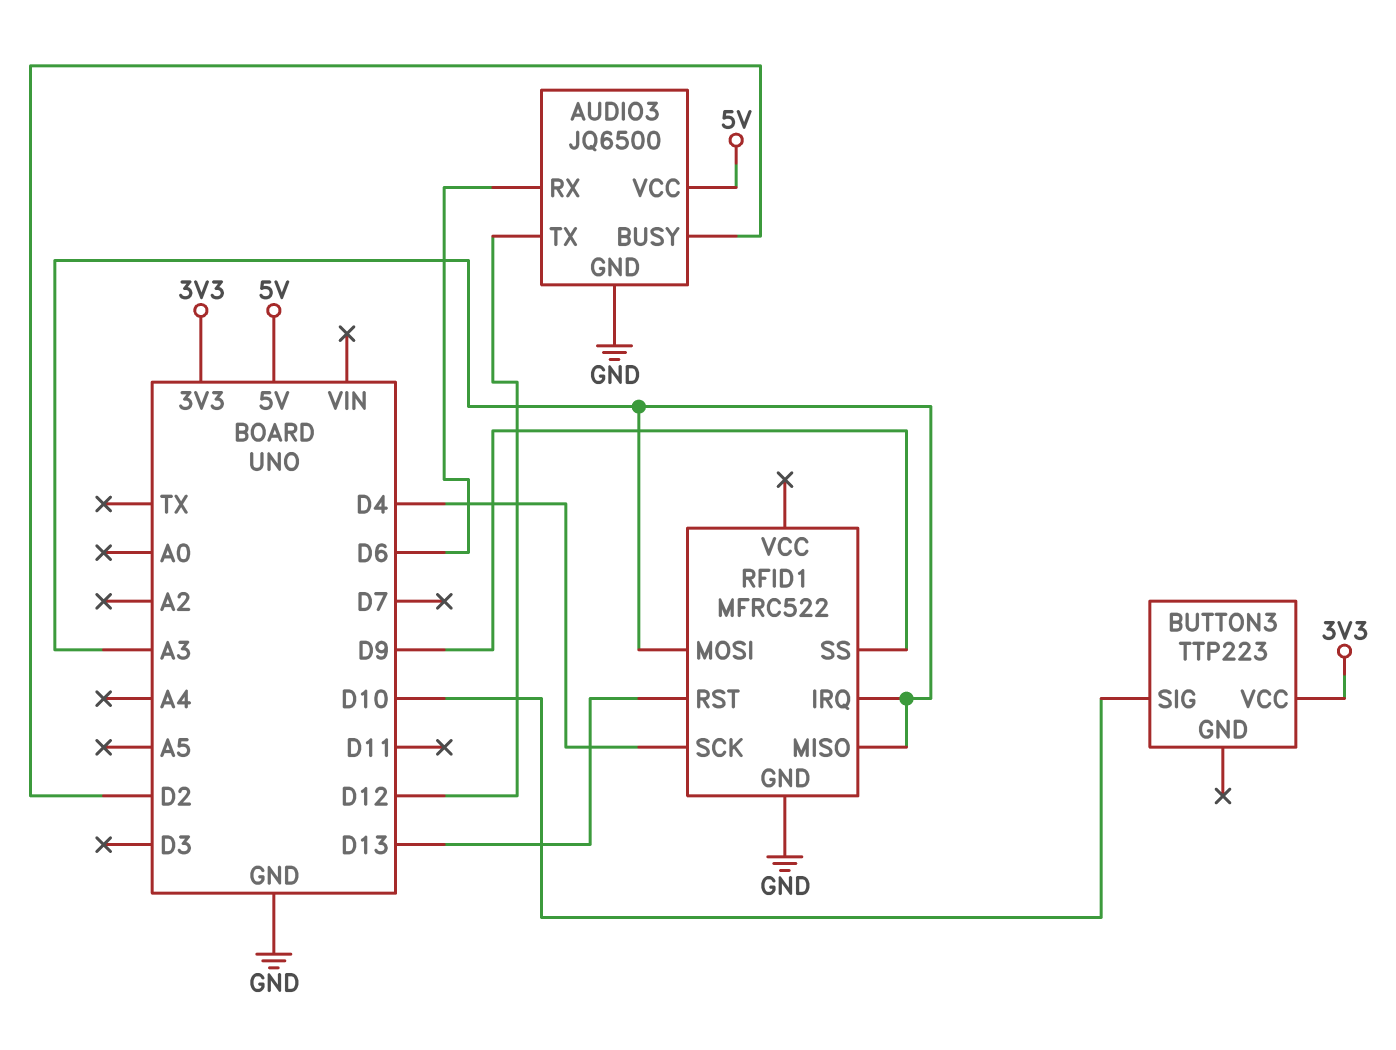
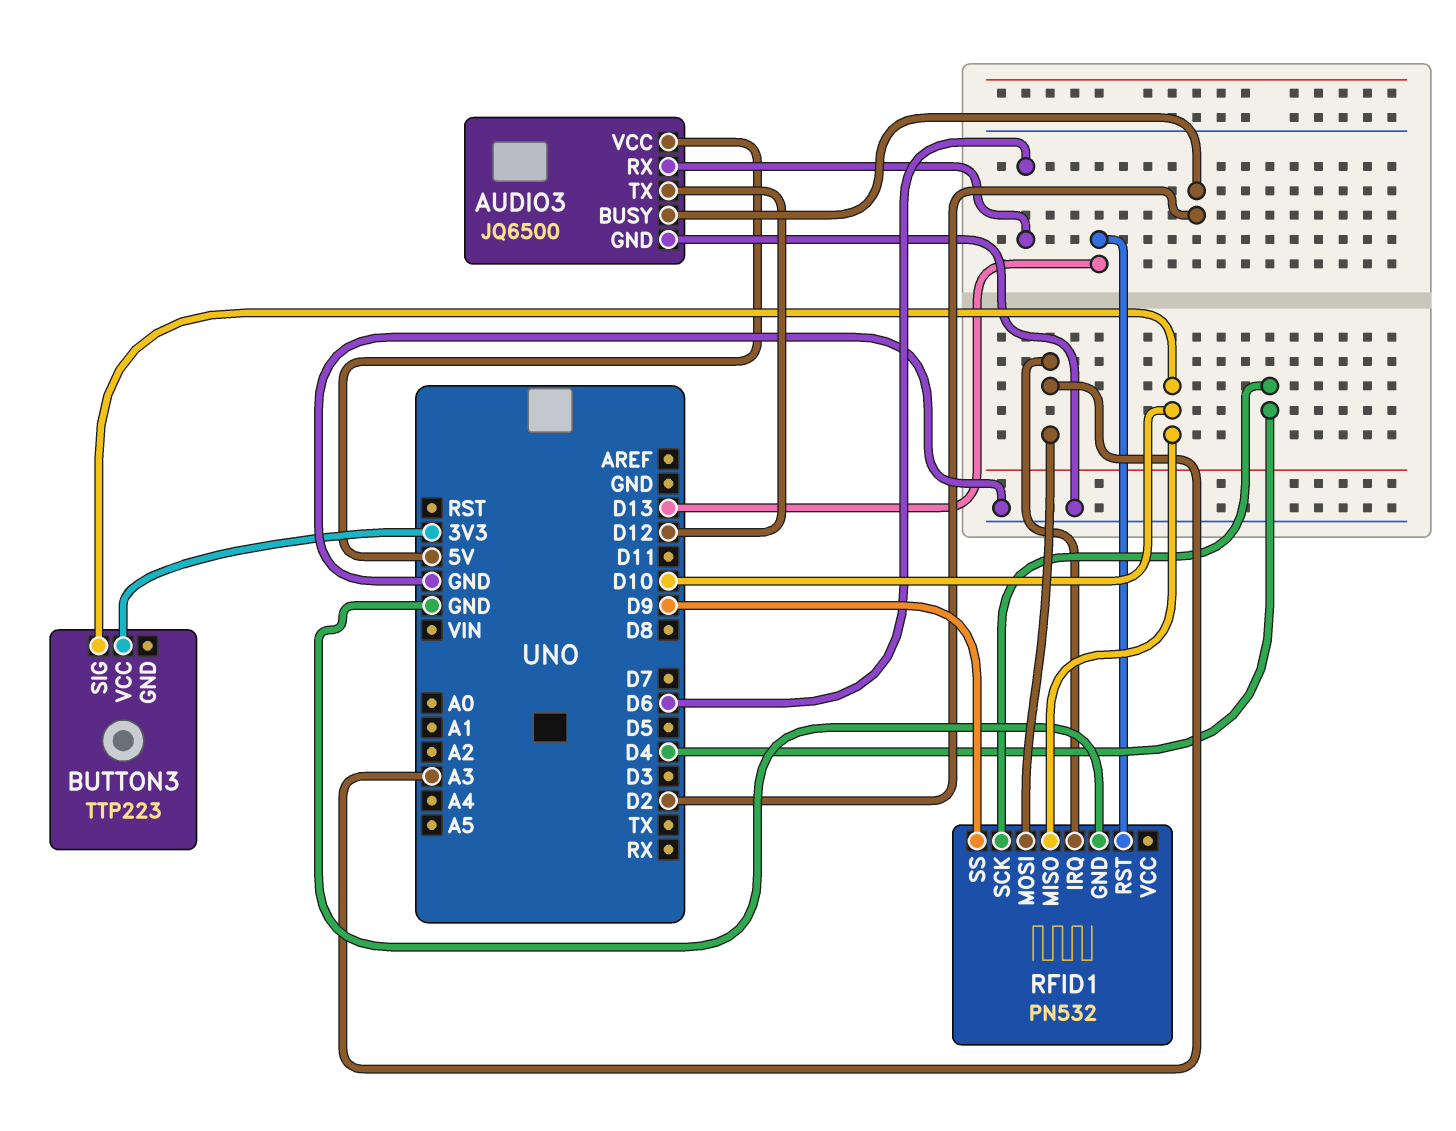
RFID1: MFRC522 -> PN532
RFID1 pin MISO: A3 -> D10

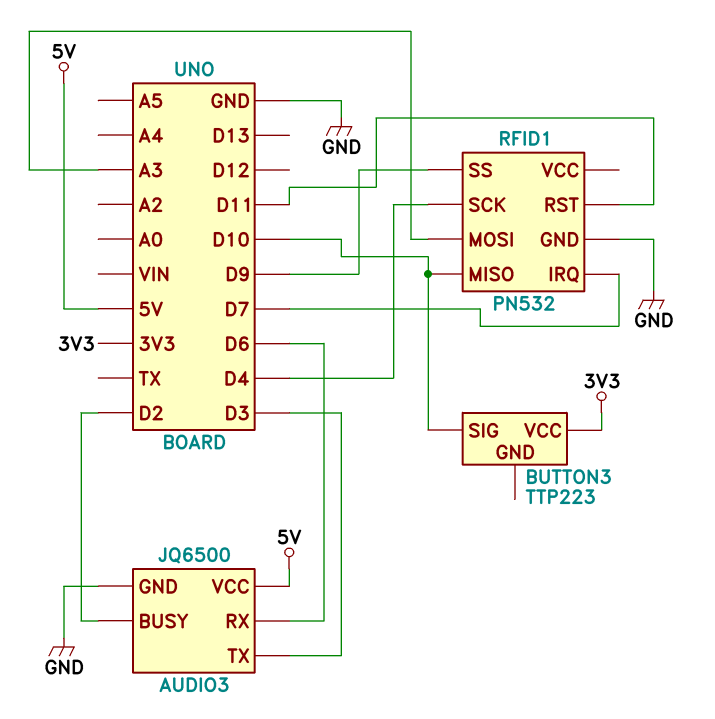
AUDIO3 pin TX: D12 -> D3
RFID1 pin IRQ: A3 -> D7
RFID1 pin RST: D13 -> D11

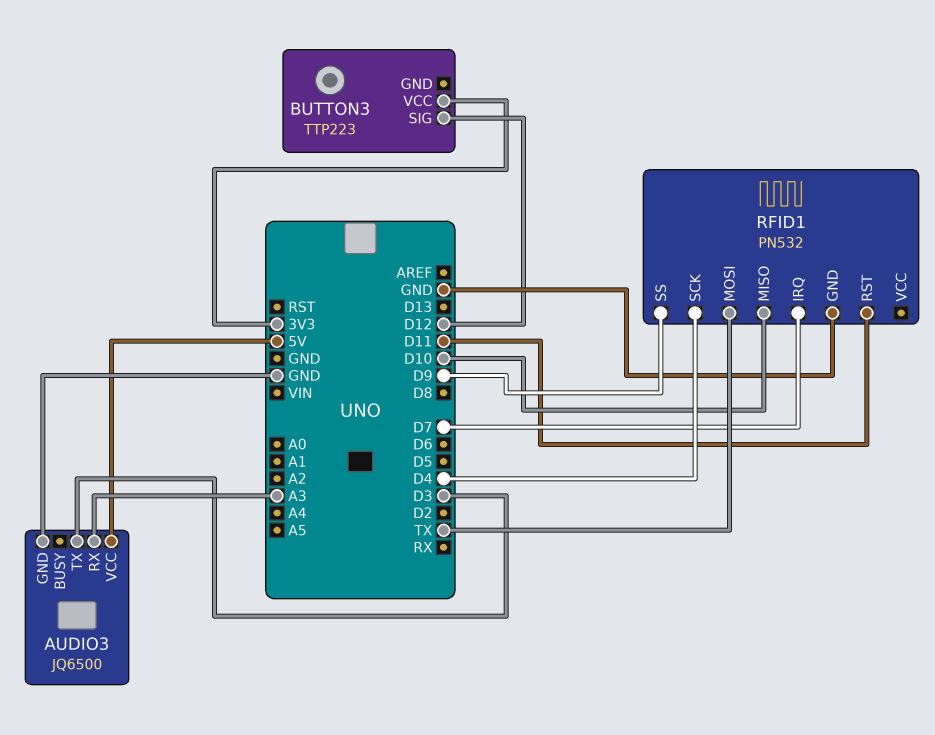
AUDIO3 pin BUSY: D2 -> none
AUDIO3 pin RX: D6 -> A3
BUTTON3 pin SIG: D10 -> D12
RFID1 pin MOSI: A3 -> TX

